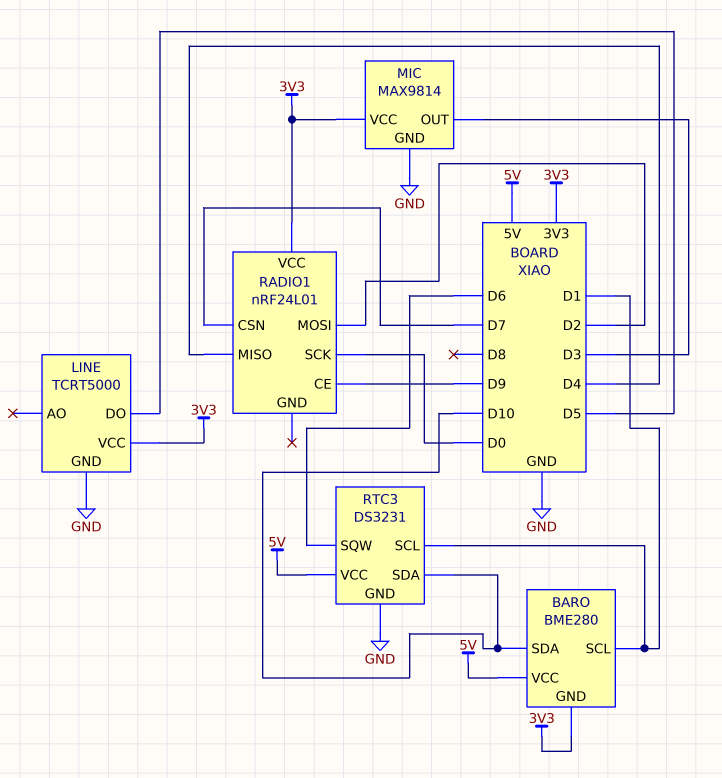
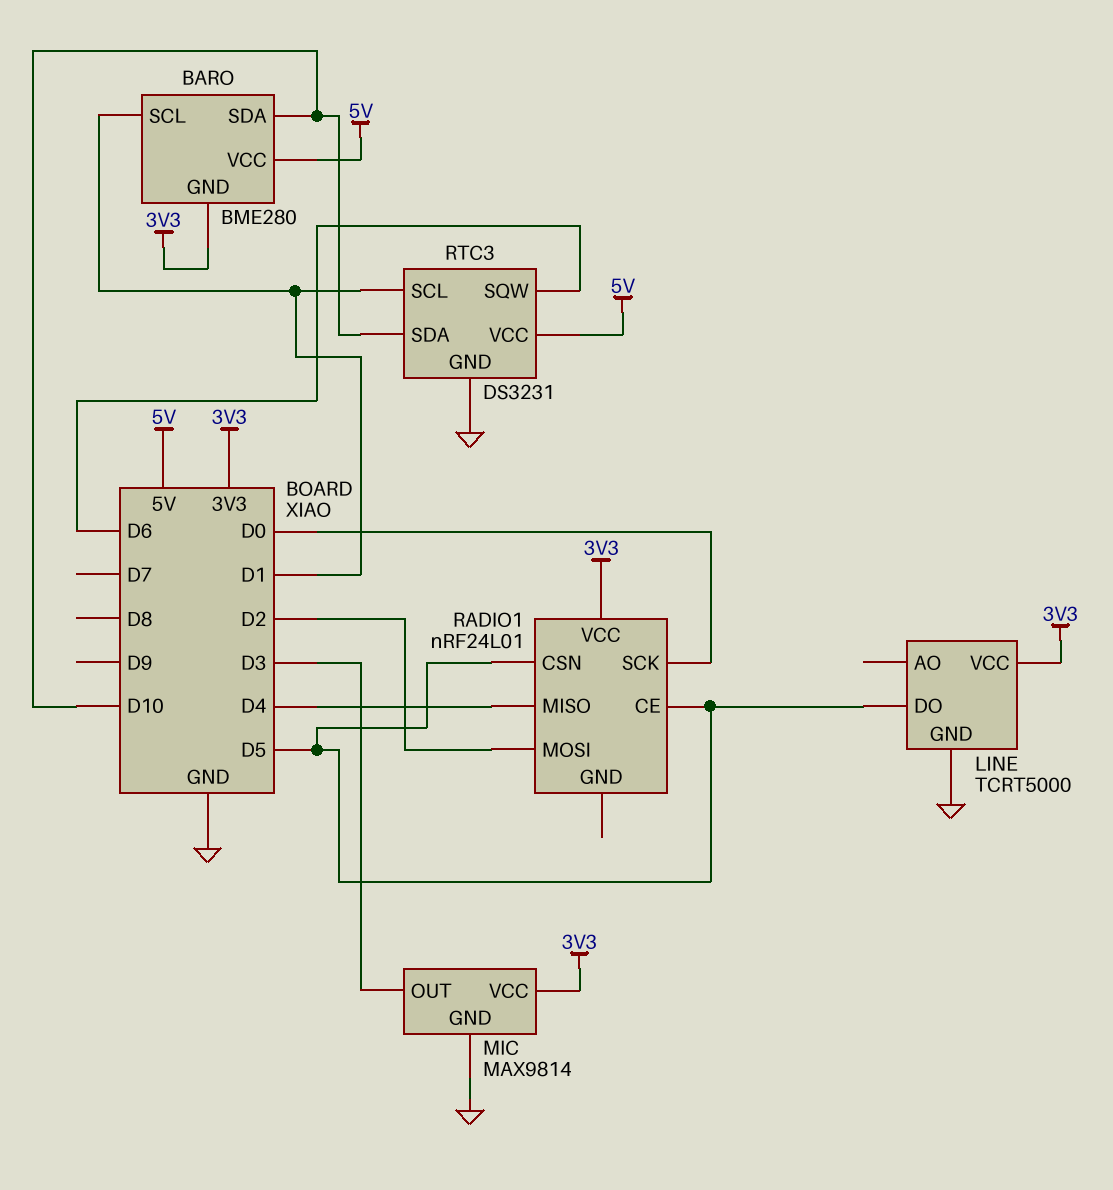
RADIO1 pin CE: D9 -> D5
RADIO1 pin CSN: D7 -> D5

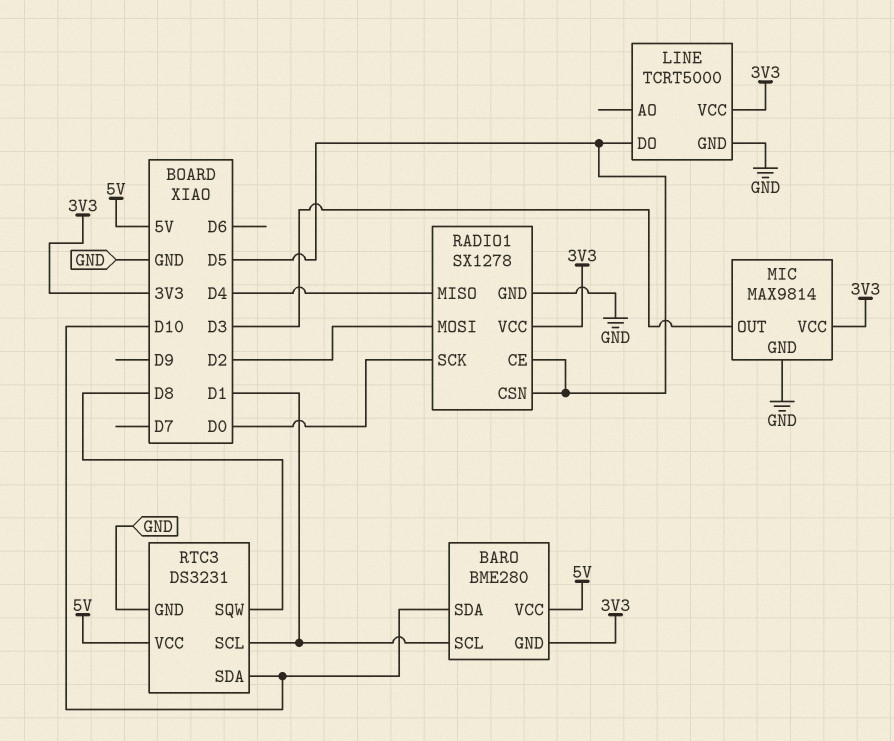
RADIO1: nRF24L01 -> SX1278
RADIO1 pin GND: none -> GND
RTC3 pin SQW: D6 -> D8

